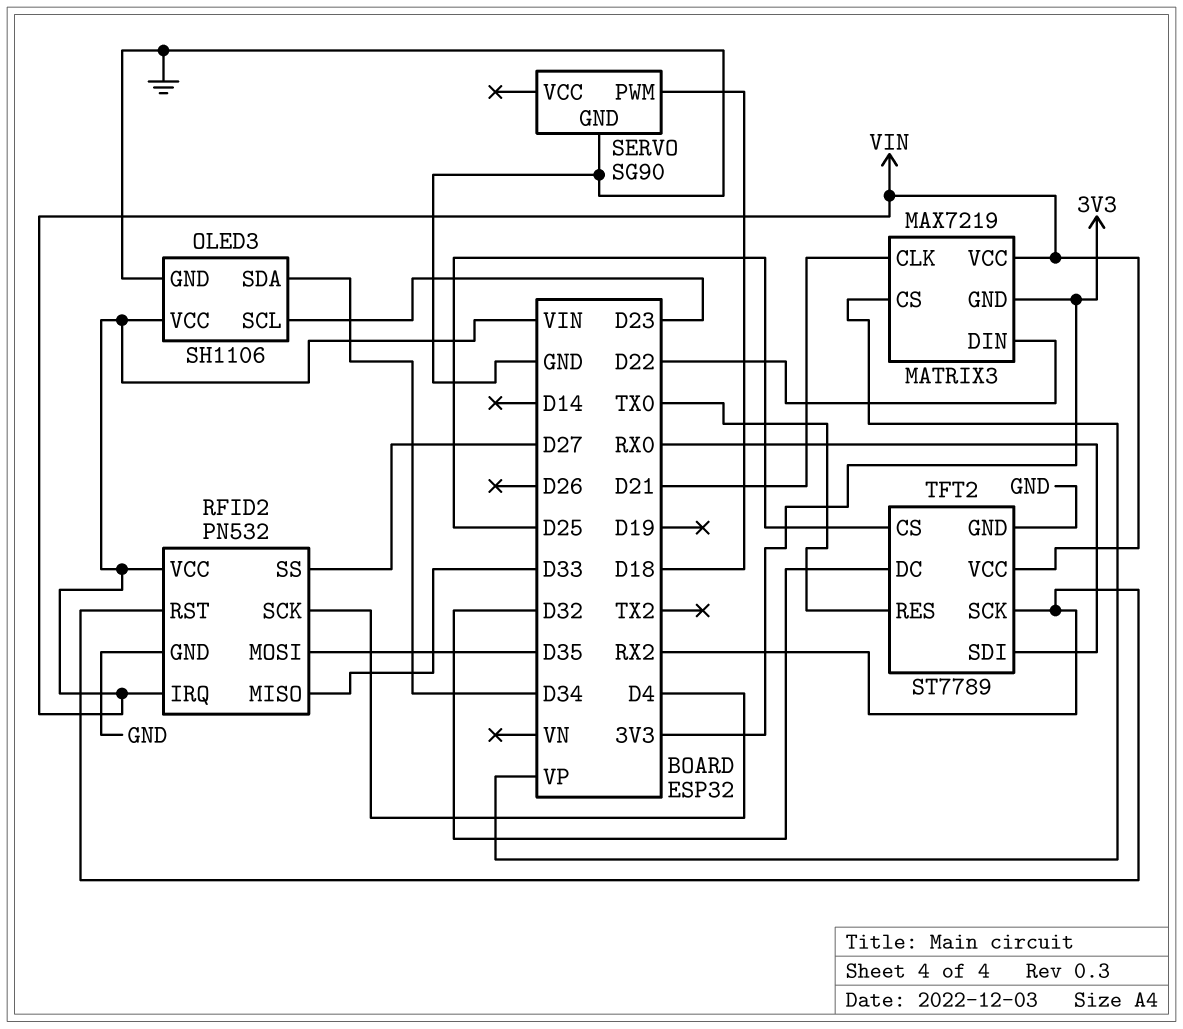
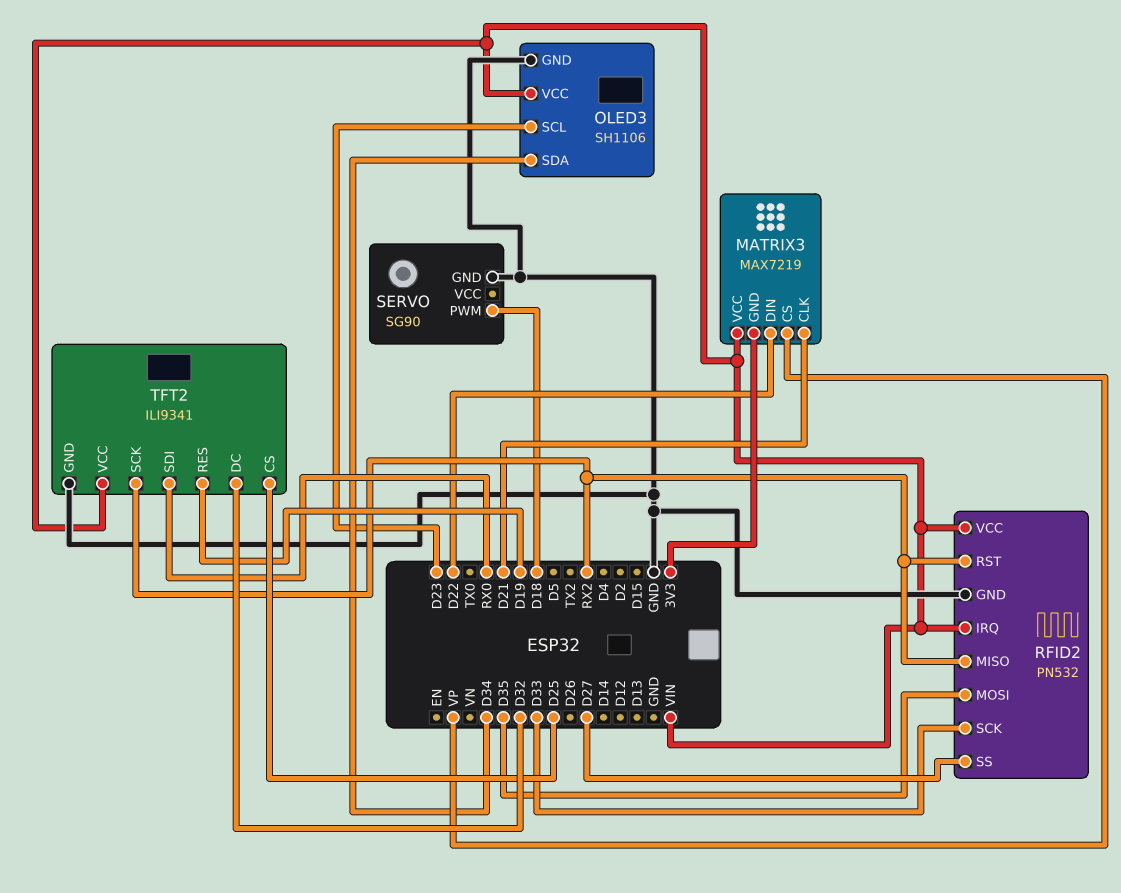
RFID2 pin MISO: D33 -> RX2
RFID2 pin SCK: D4 -> D33
TFT2: ST7789 -> ILI9341
TFT2 pin RES: TX0 -> D19

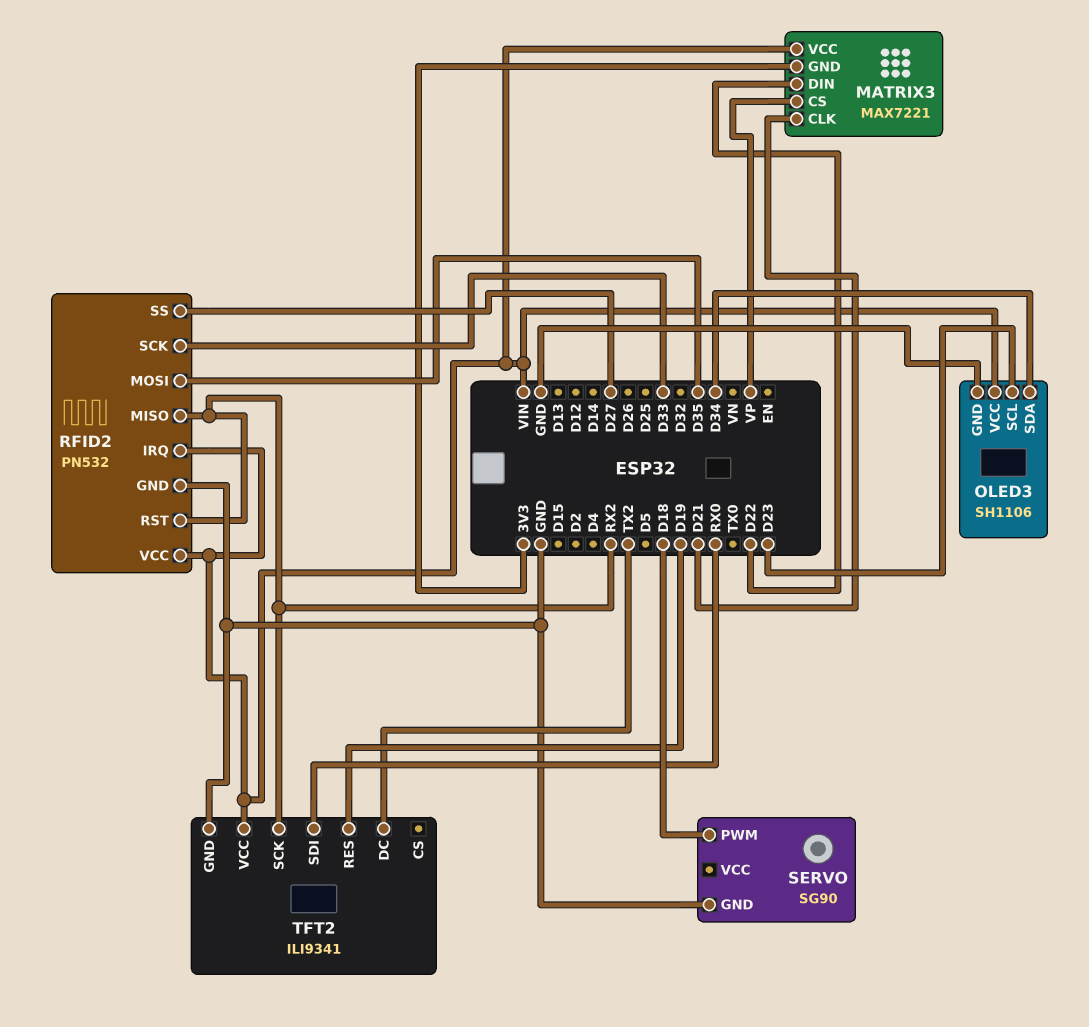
MATRIX3: MAX7219 -> MAX7221
TFT2 pin CS: D25 -> none
TFT2 pin DC: D32 -> TX2

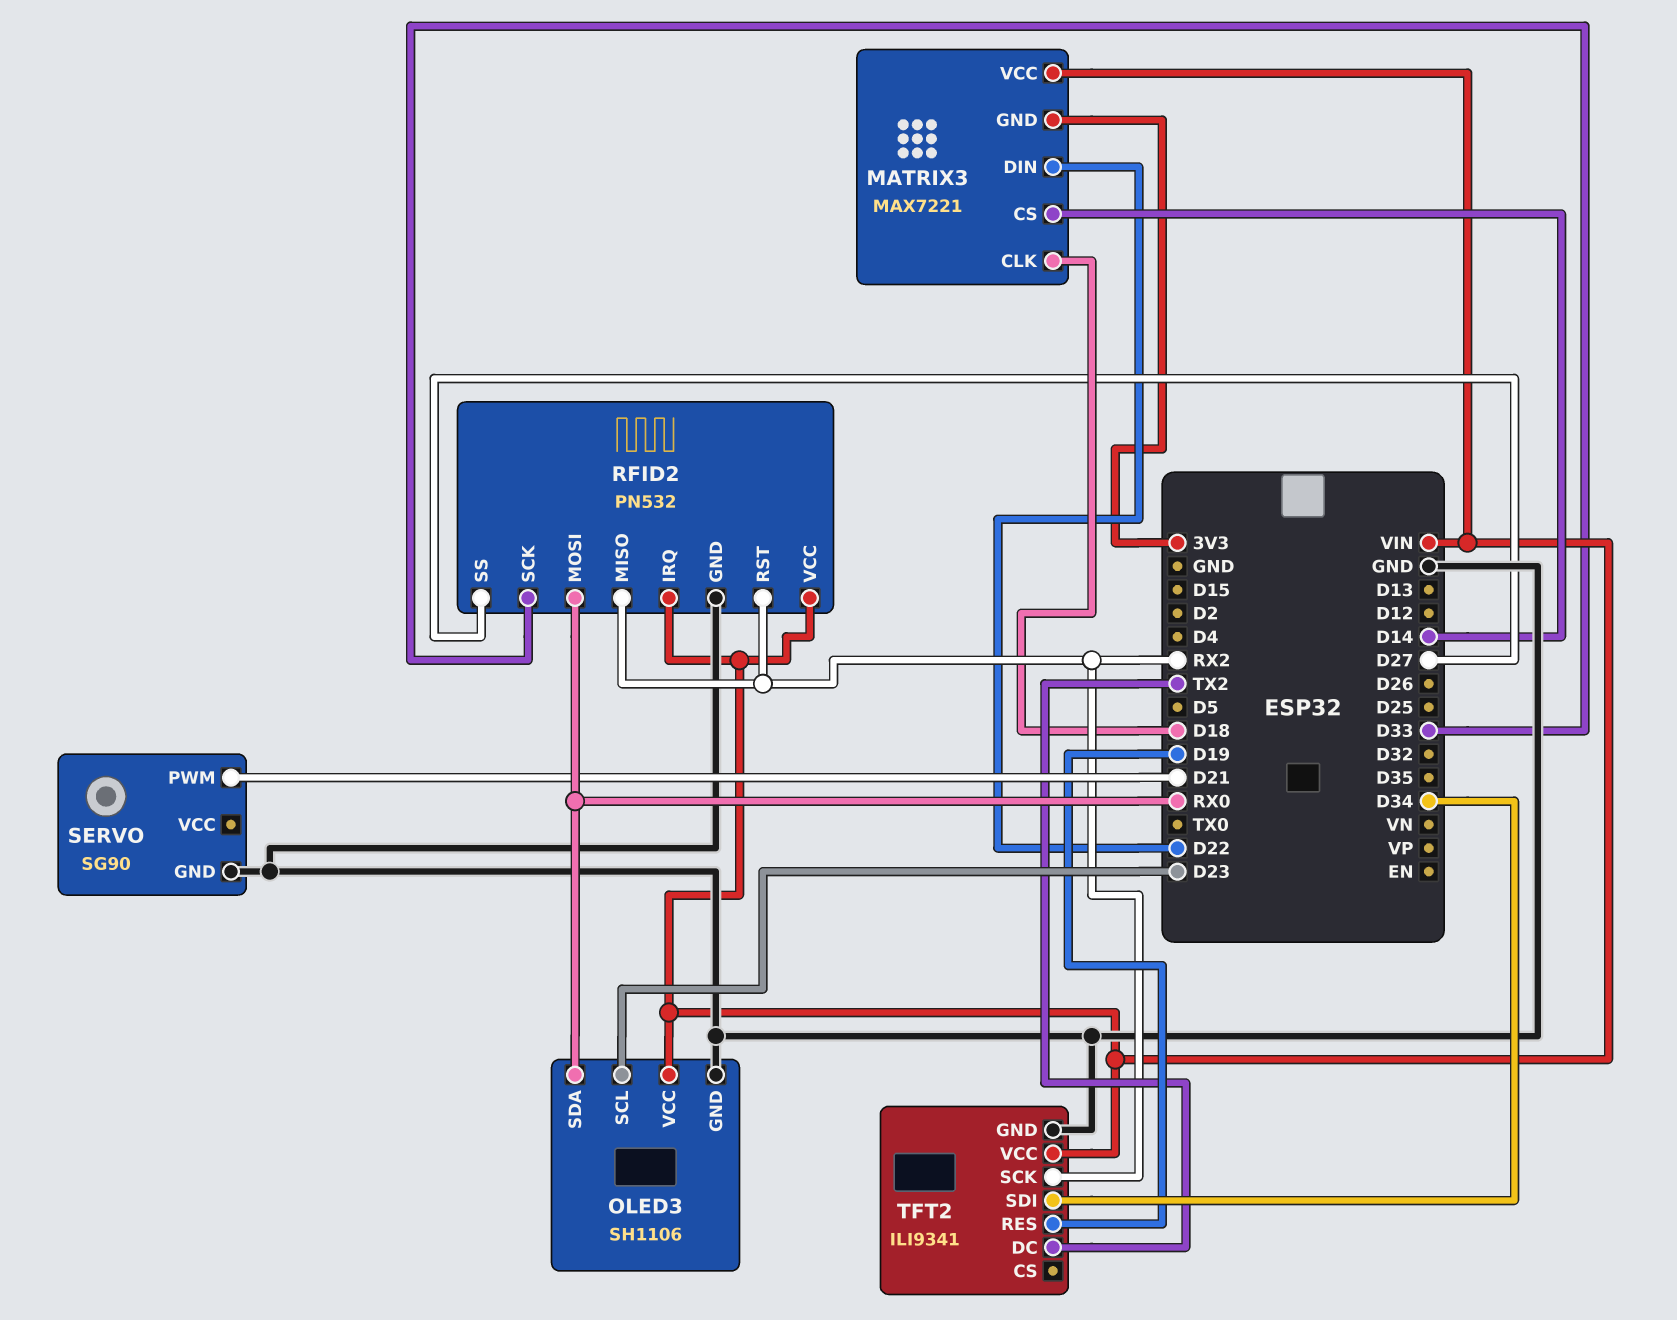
MATRIX3 pin CLK: D21 -> D18
MATRIX3 pin CS: VP -> D14
OLED3 pin SDA: D34 -> RX0
RFID2 pin MOSI: D35 -> RX0
SERVO pin PWM: D18 -> D21
TFT2 pin SDI: RX0 -> D34

